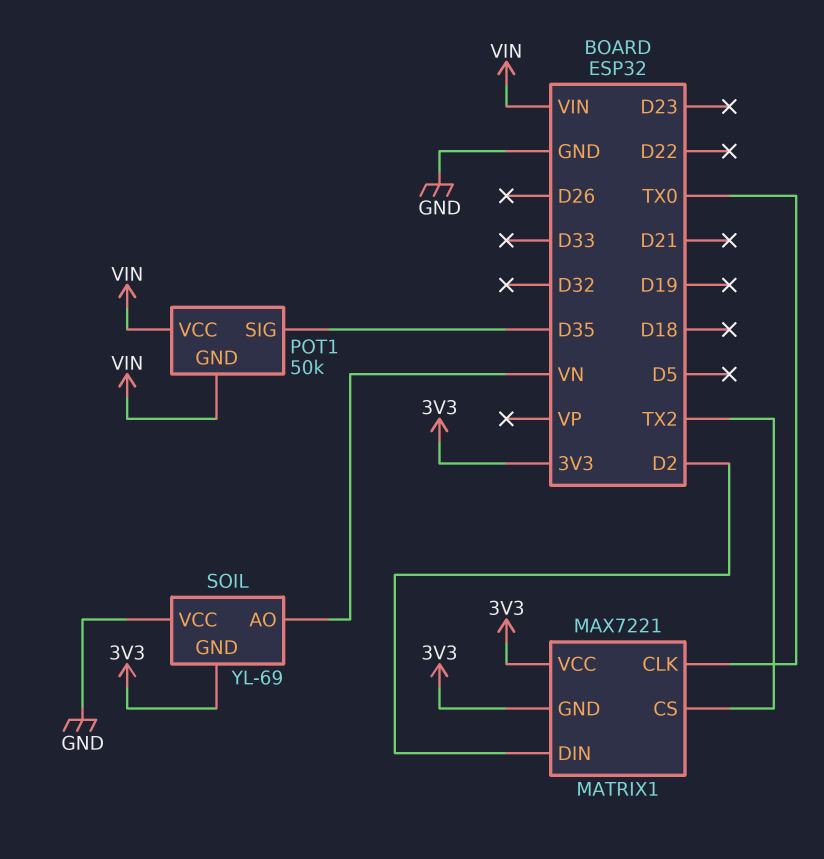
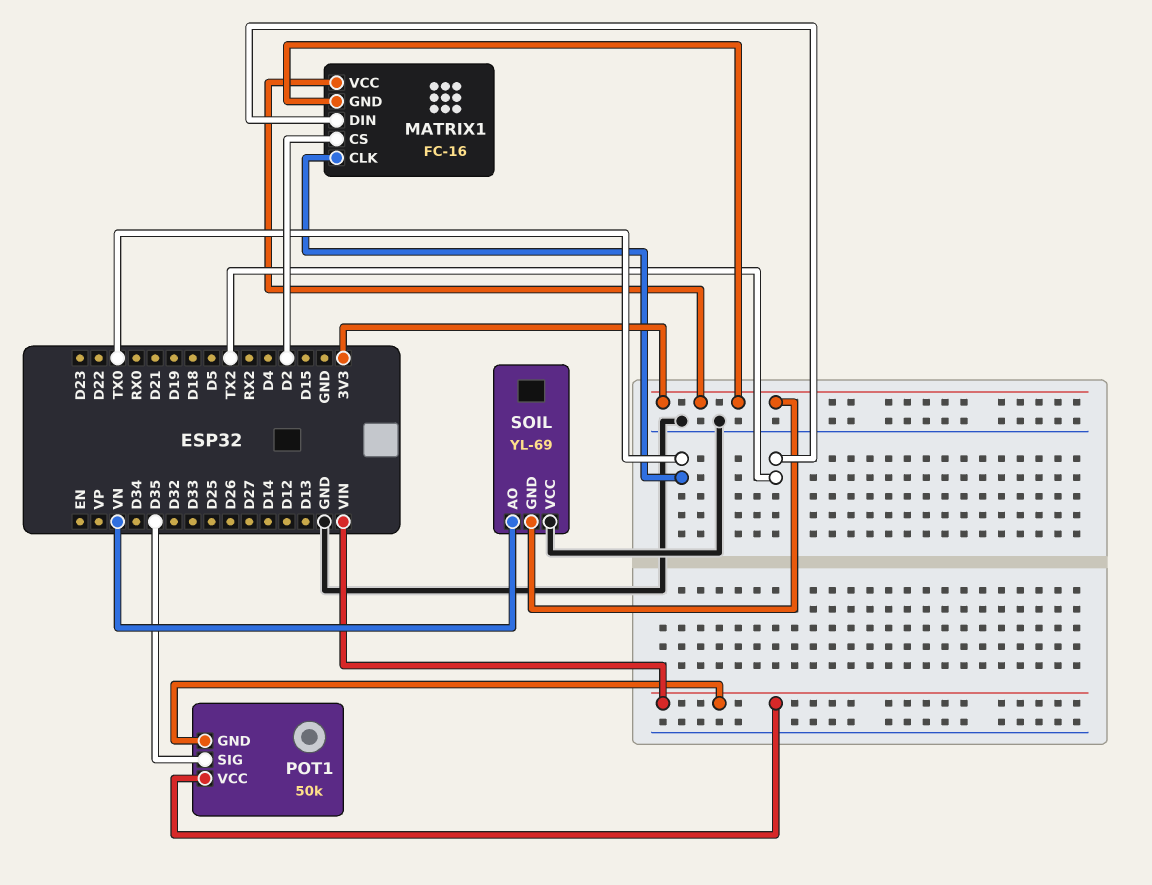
MATRIX1: MAX7221 -> FC-16
MATRIX1 pin CS: TX2 -> D2
MATRIX1 pin DIN: D2 -> TX2

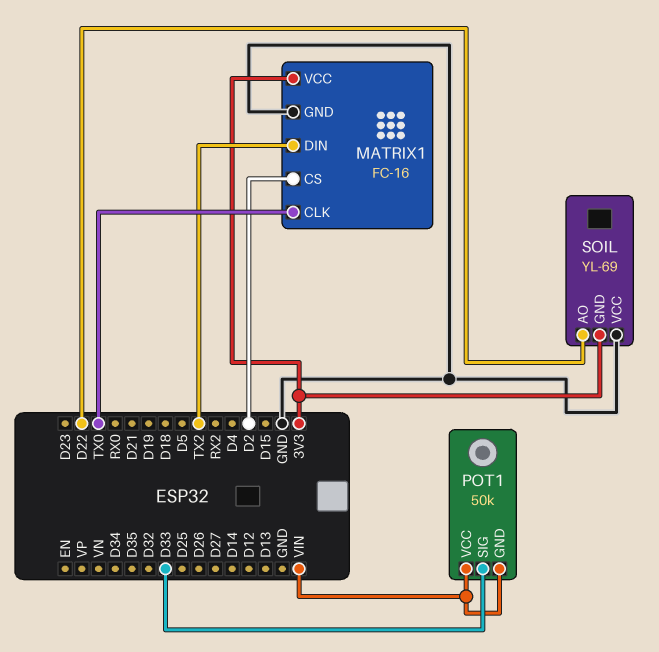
MATRIX1 pin GND: 3V3 -> GND
POT1 pin SIG: D35 -> D33
SOIL pin AO: VN -> D22

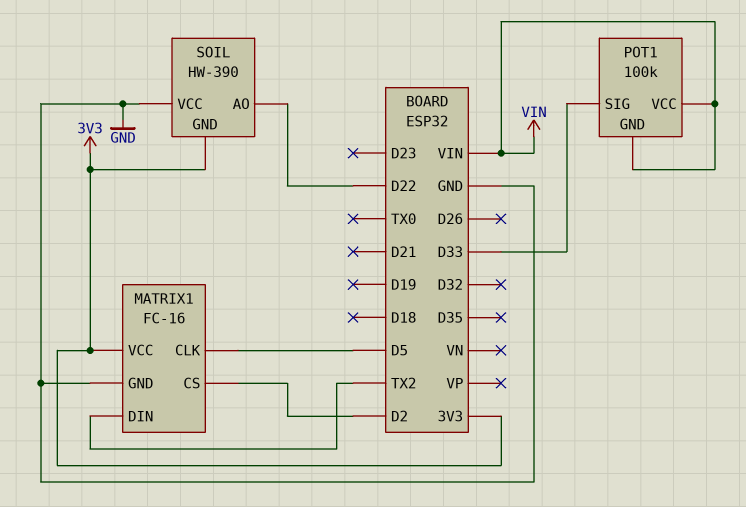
MATRIX1 pin CLK: TX0 -> D5
POT1: 50k -> 100k
SOIL: YL-69 -> HW-390

